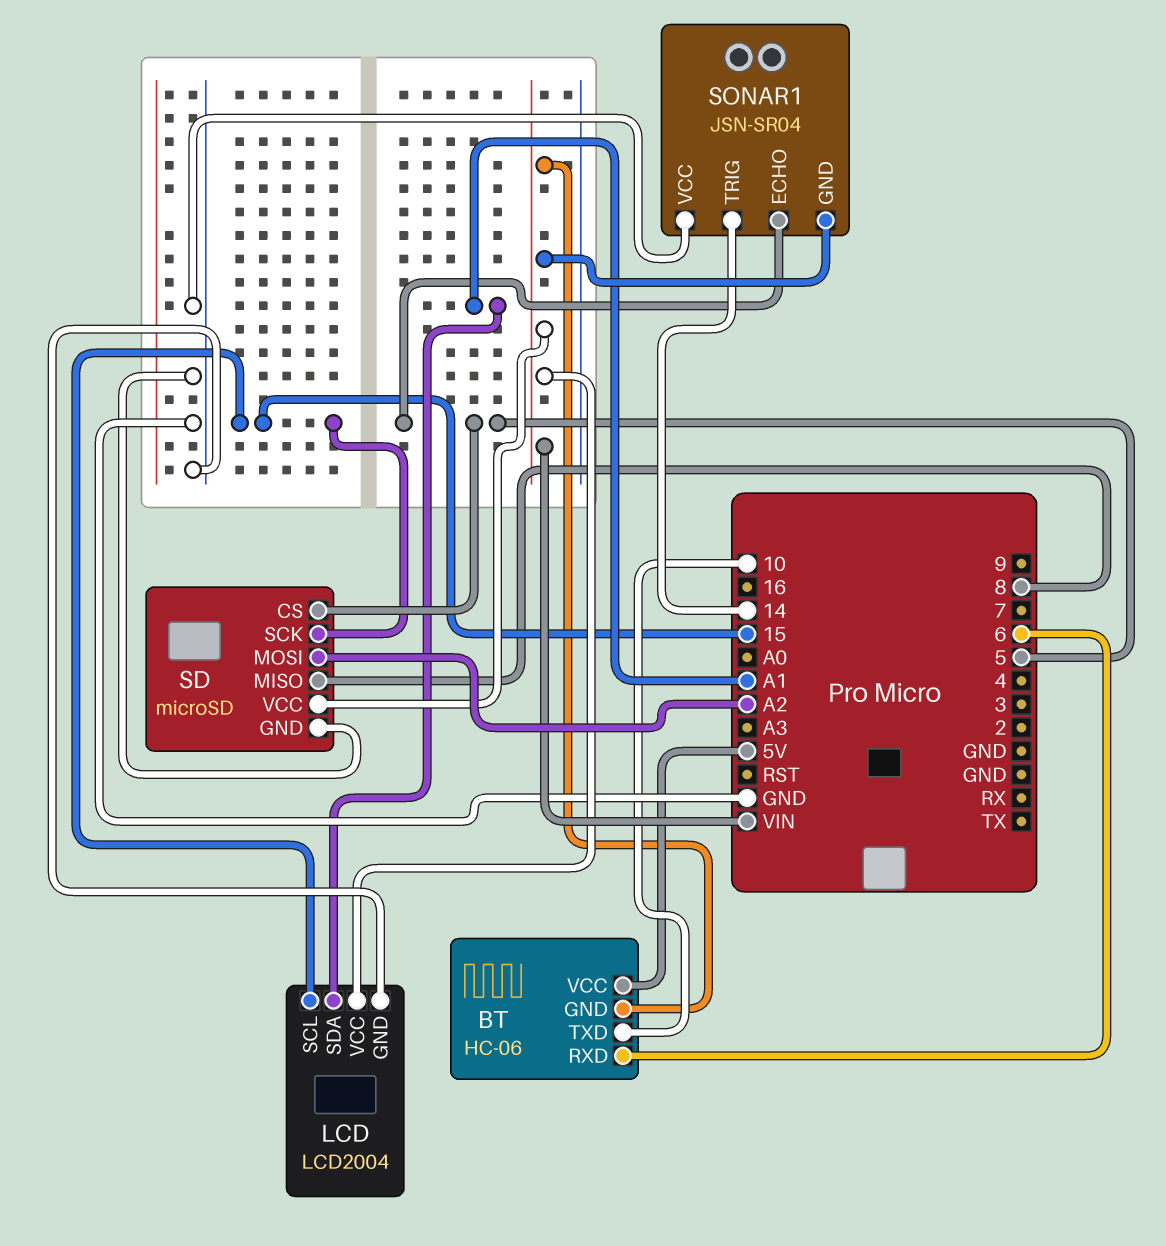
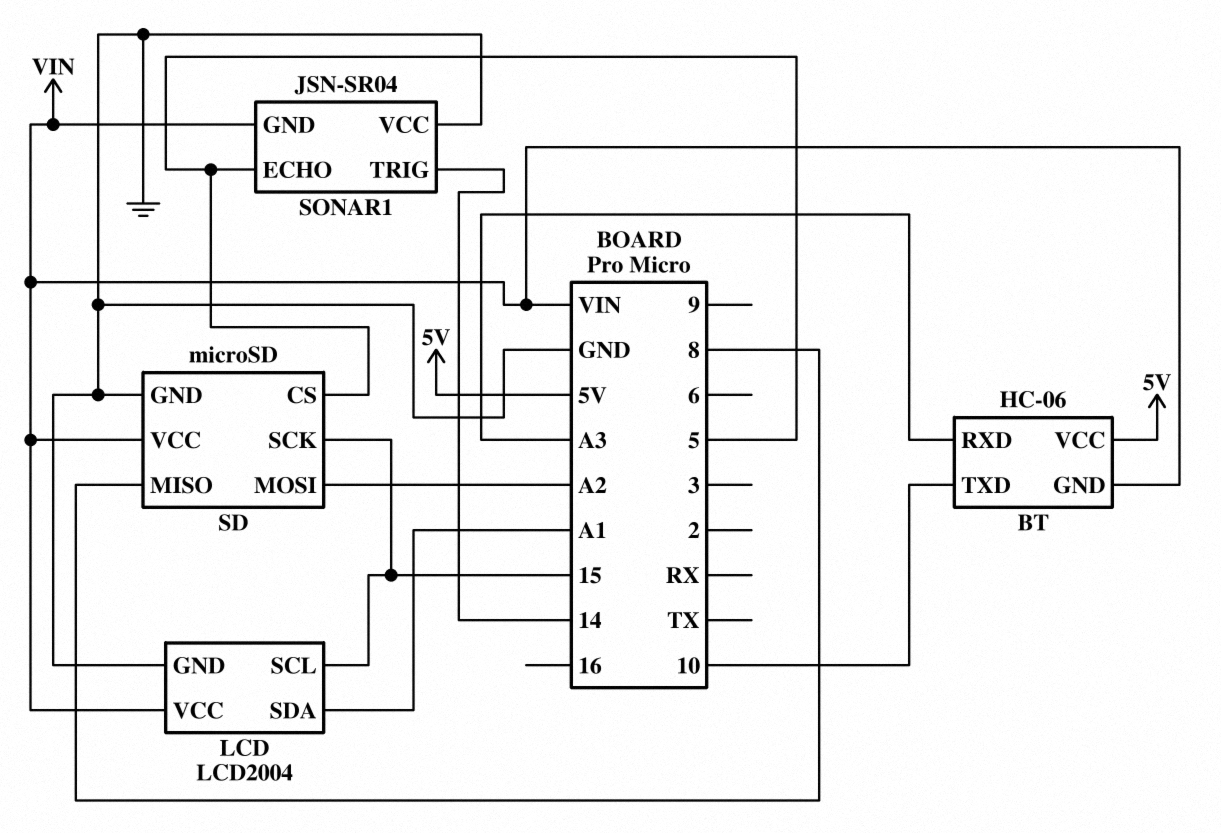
BT pin RXD: 6 -> A3

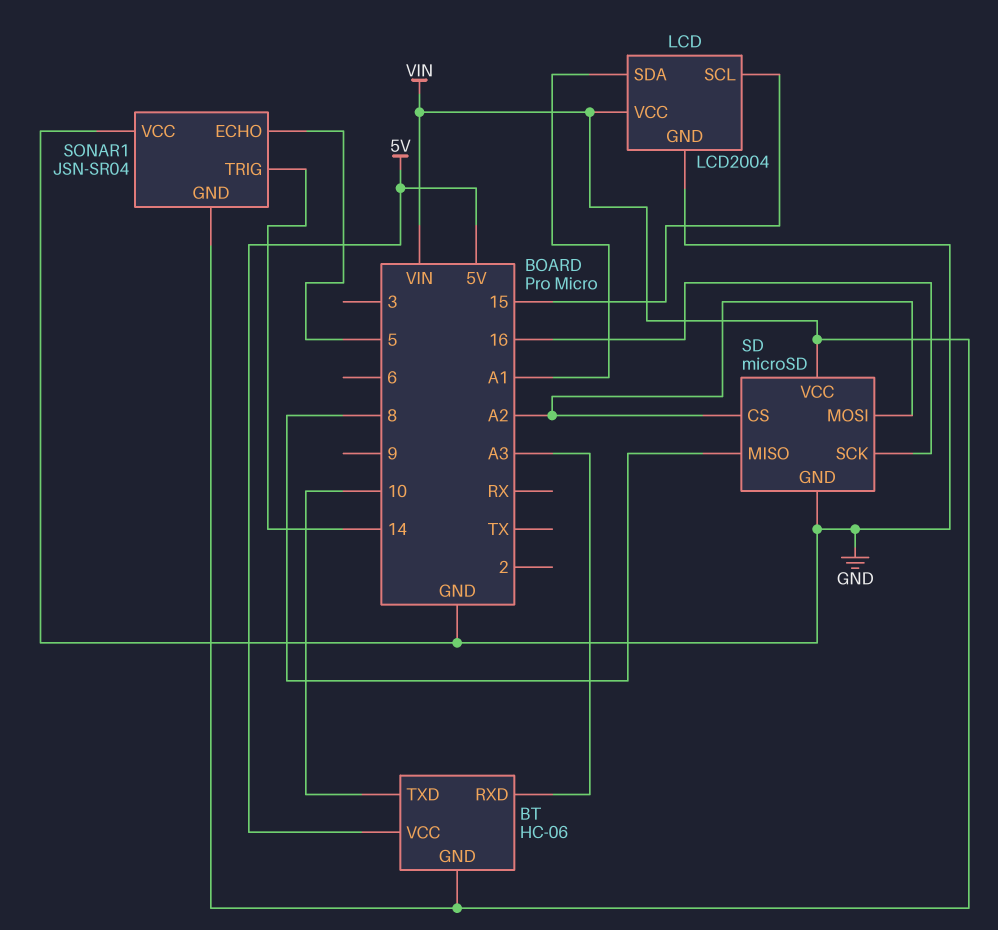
SD pin CS: 5 -> A2
SD pin SCK: 15 -> 16

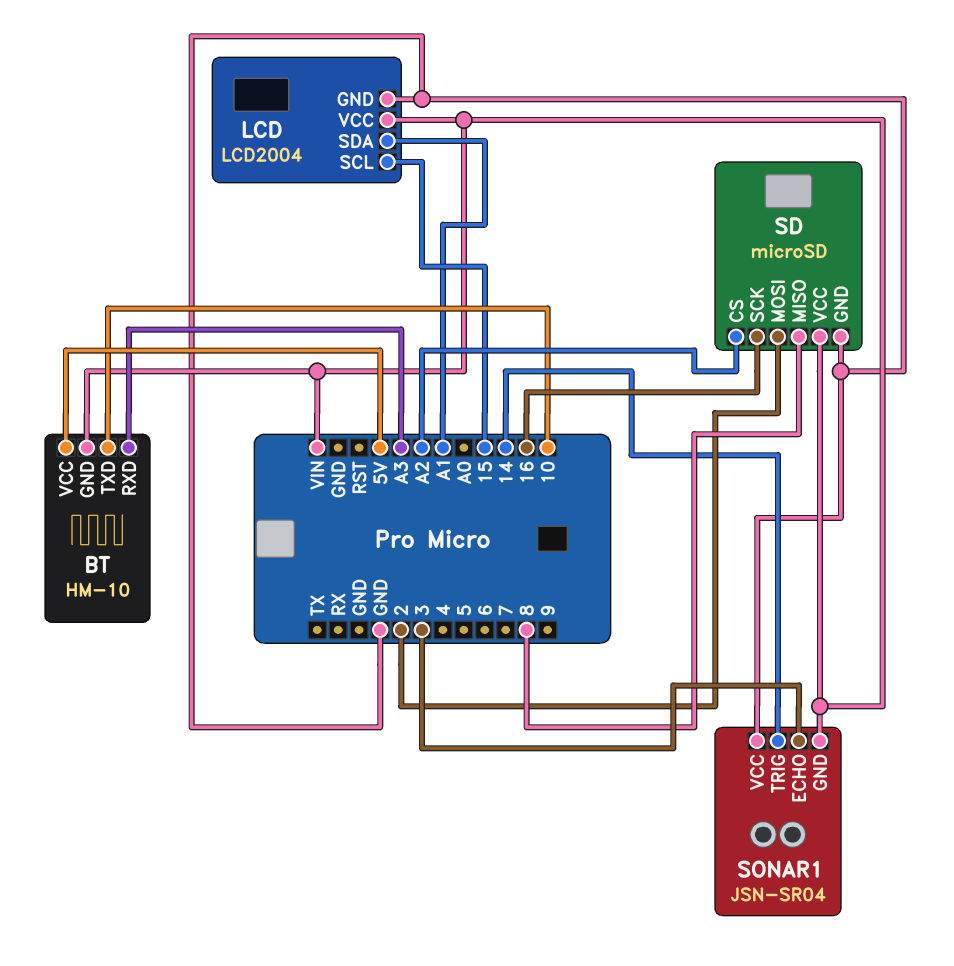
BT: HC-06 -> HM-10
SD pin MOSI: A2 -> 2
SONAR1 pin ECHO: 5 -> 3

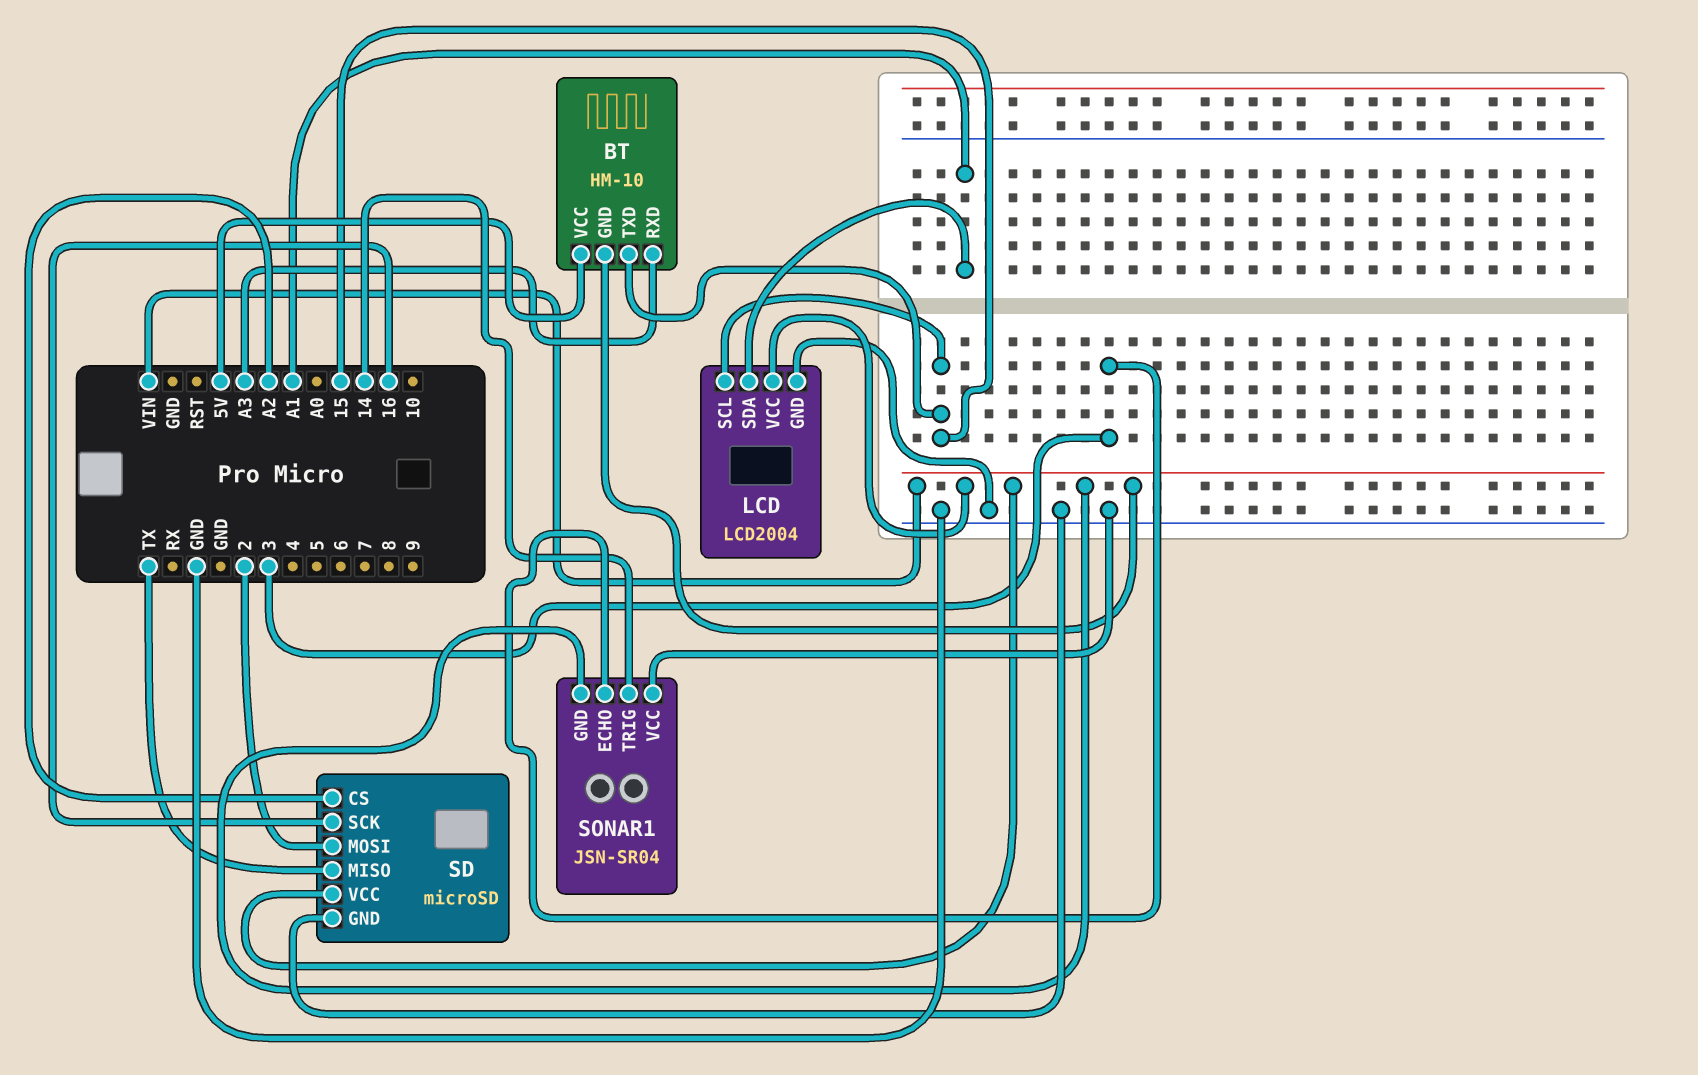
BT pin TXD: 10 -> 15
SD pin MISO: 8 -> TX

